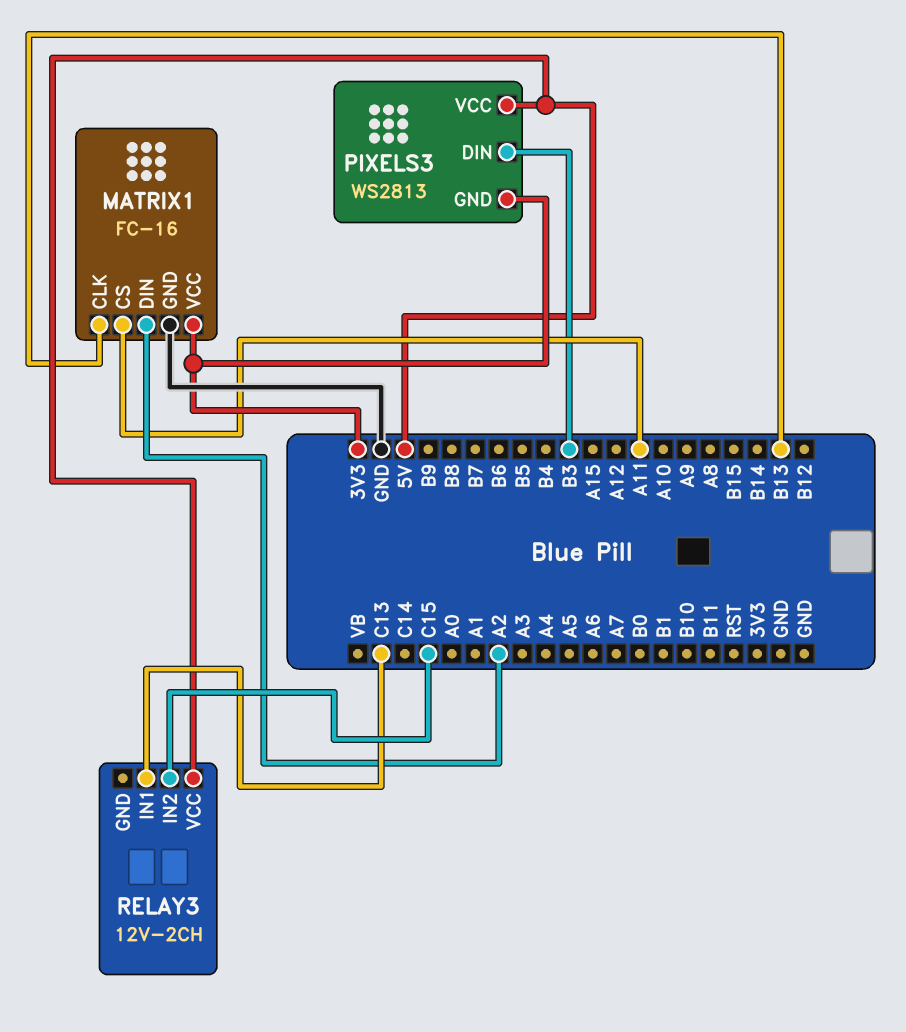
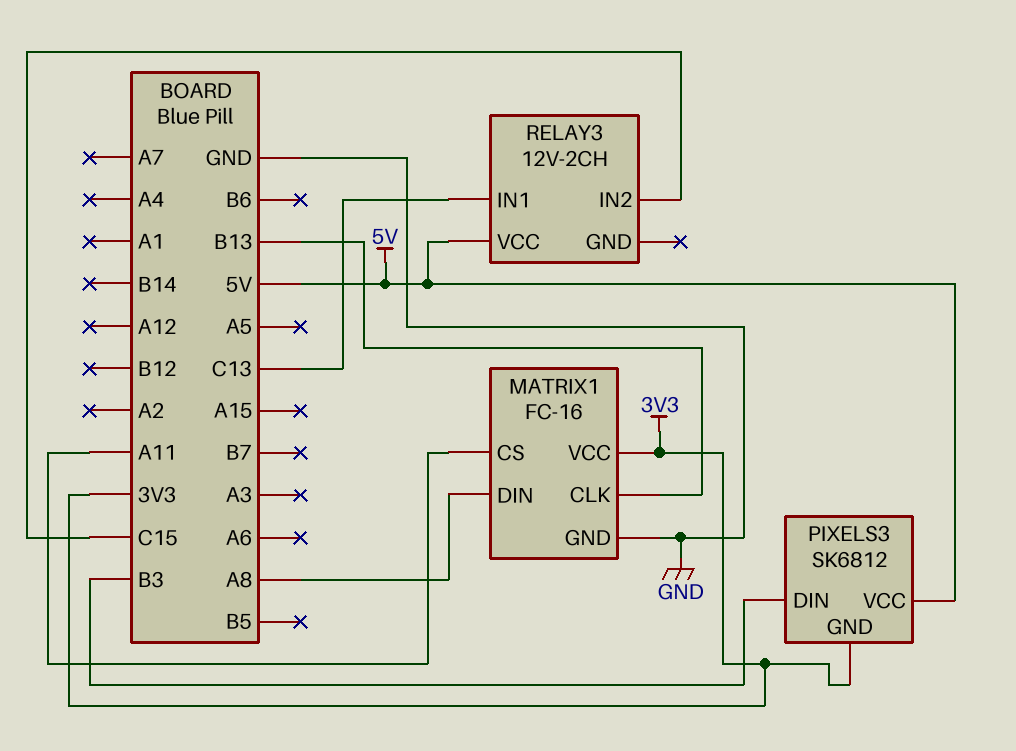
MATRIX1 pin DIN: A2 -> A8
PIXELS3: WS2813 -> SK6812

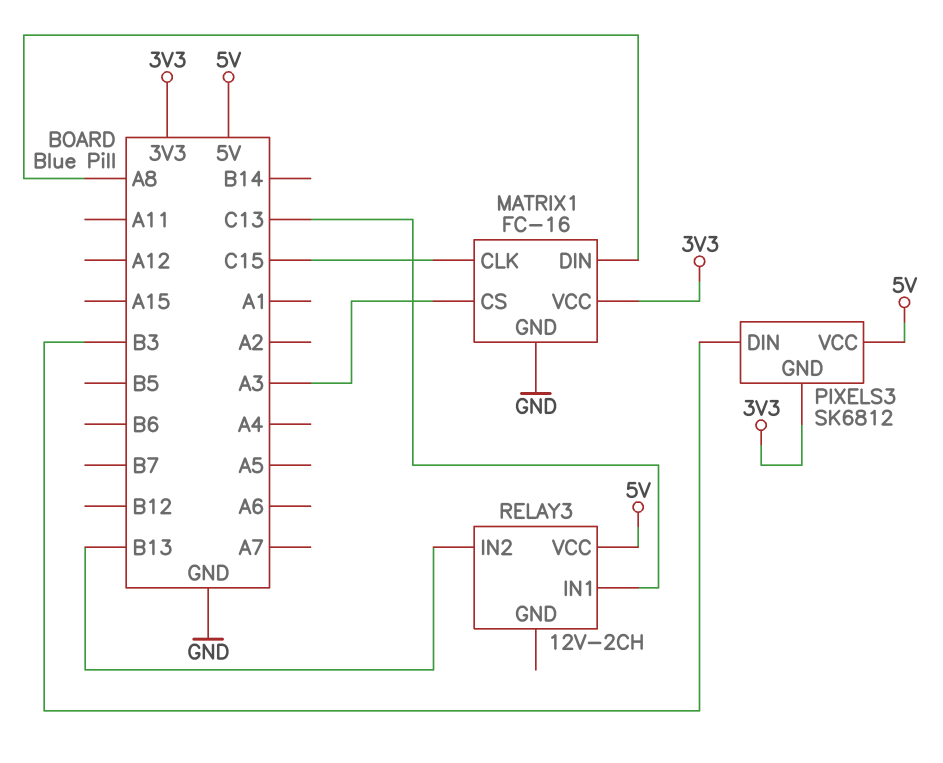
MATRIX1 pin CLK: B13 -> C15
MATRIX1 pin CS: A11 -> A3
RELAY3 pin IN2: C15 -> B13

